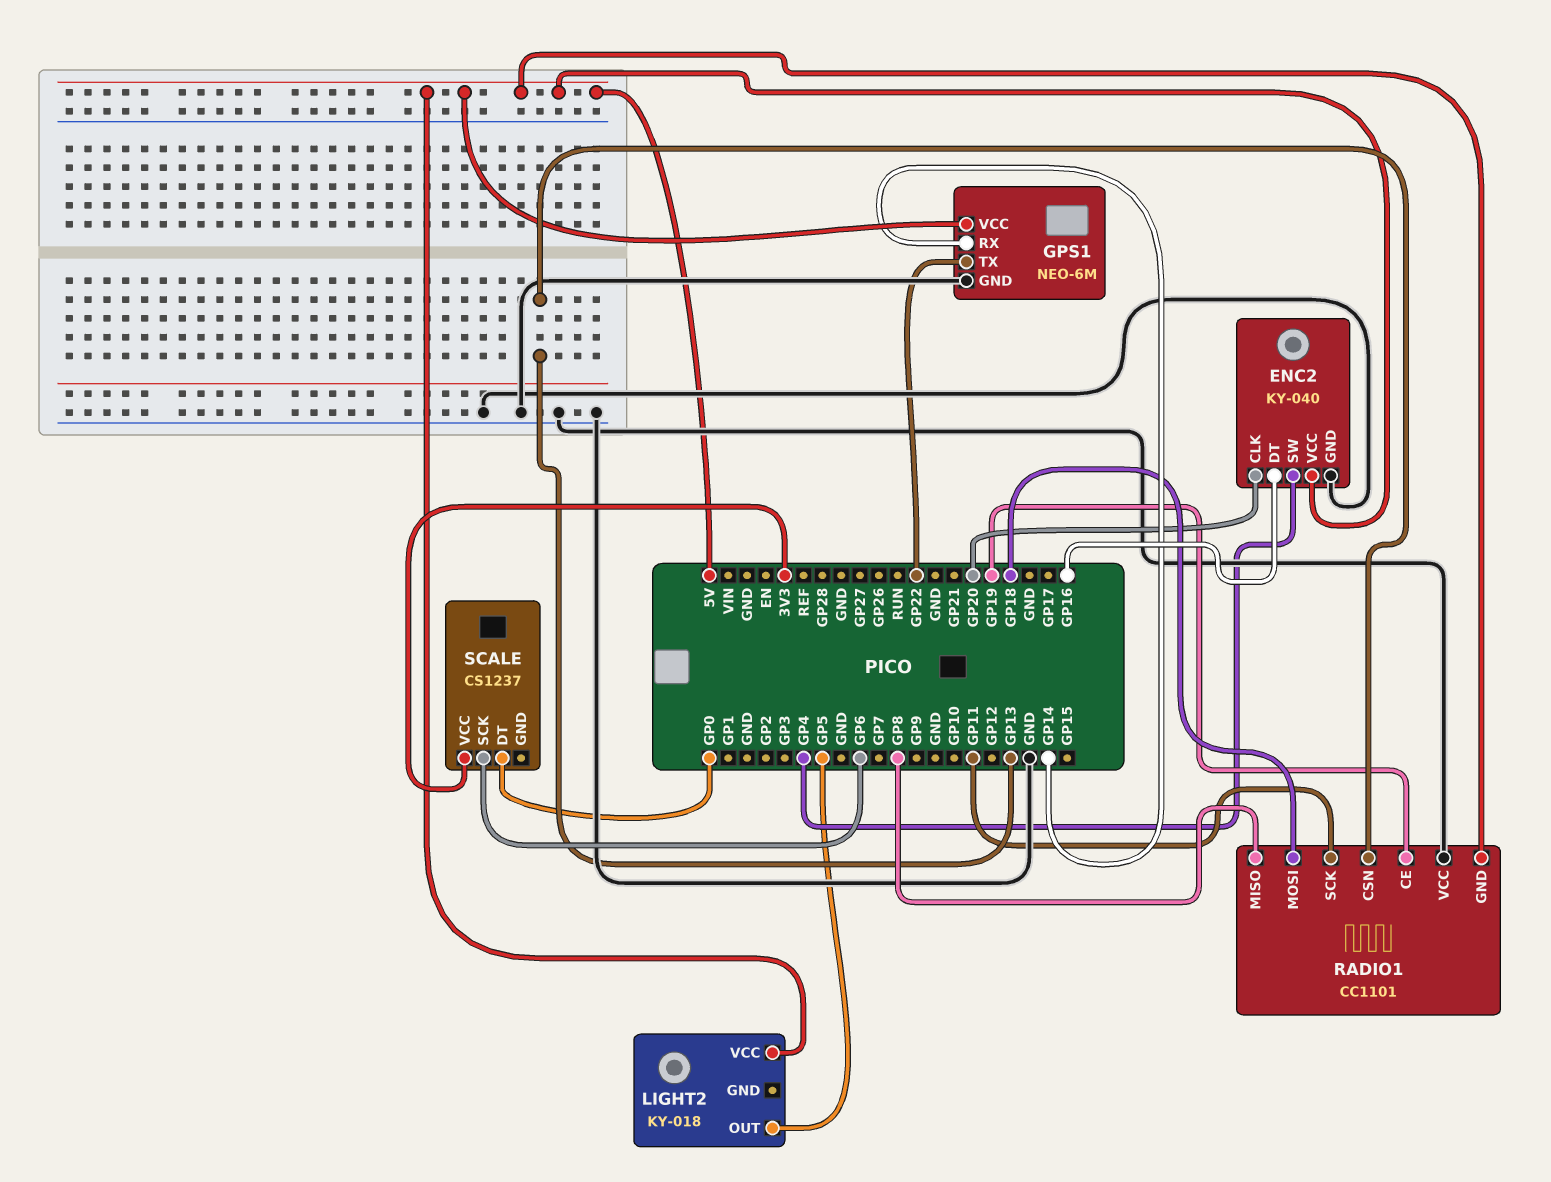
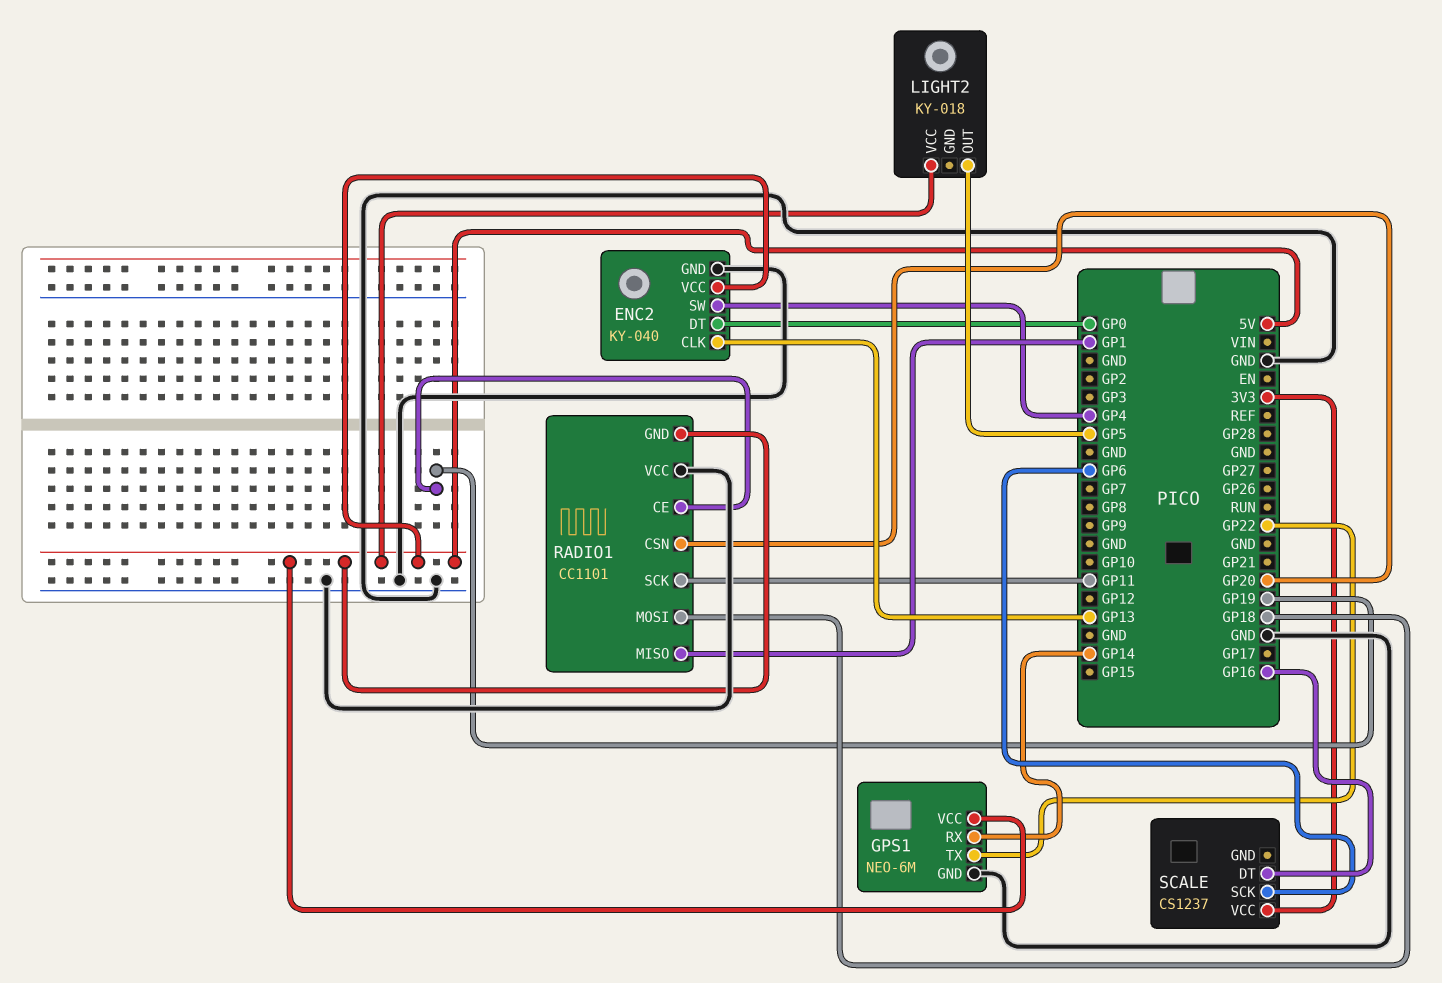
ENC2 pin CLK: GP20 -> GP13
ENC2 pin DT: GP16 -> GP0
RADIO1 pin CSN: GP13 -> GP20
RADIO1 pin MISO: GP8 -> GP1
SCALE pin DT: GP0 -> GP16

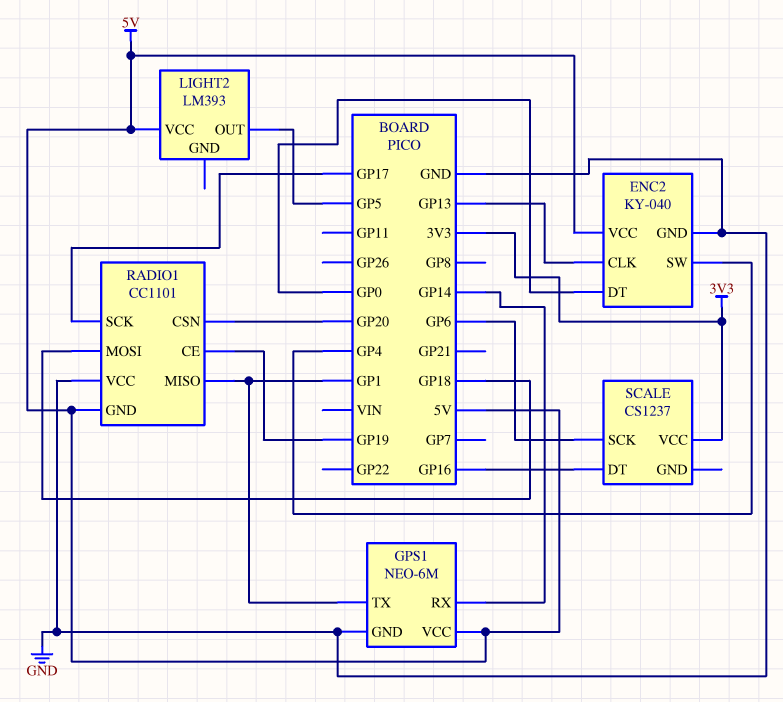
GPS1 pin TX: GP22 -> GP1
LIGHT2: KY-018 -> LM393
RADIO1 pin SCK: GP11 -> GP17

